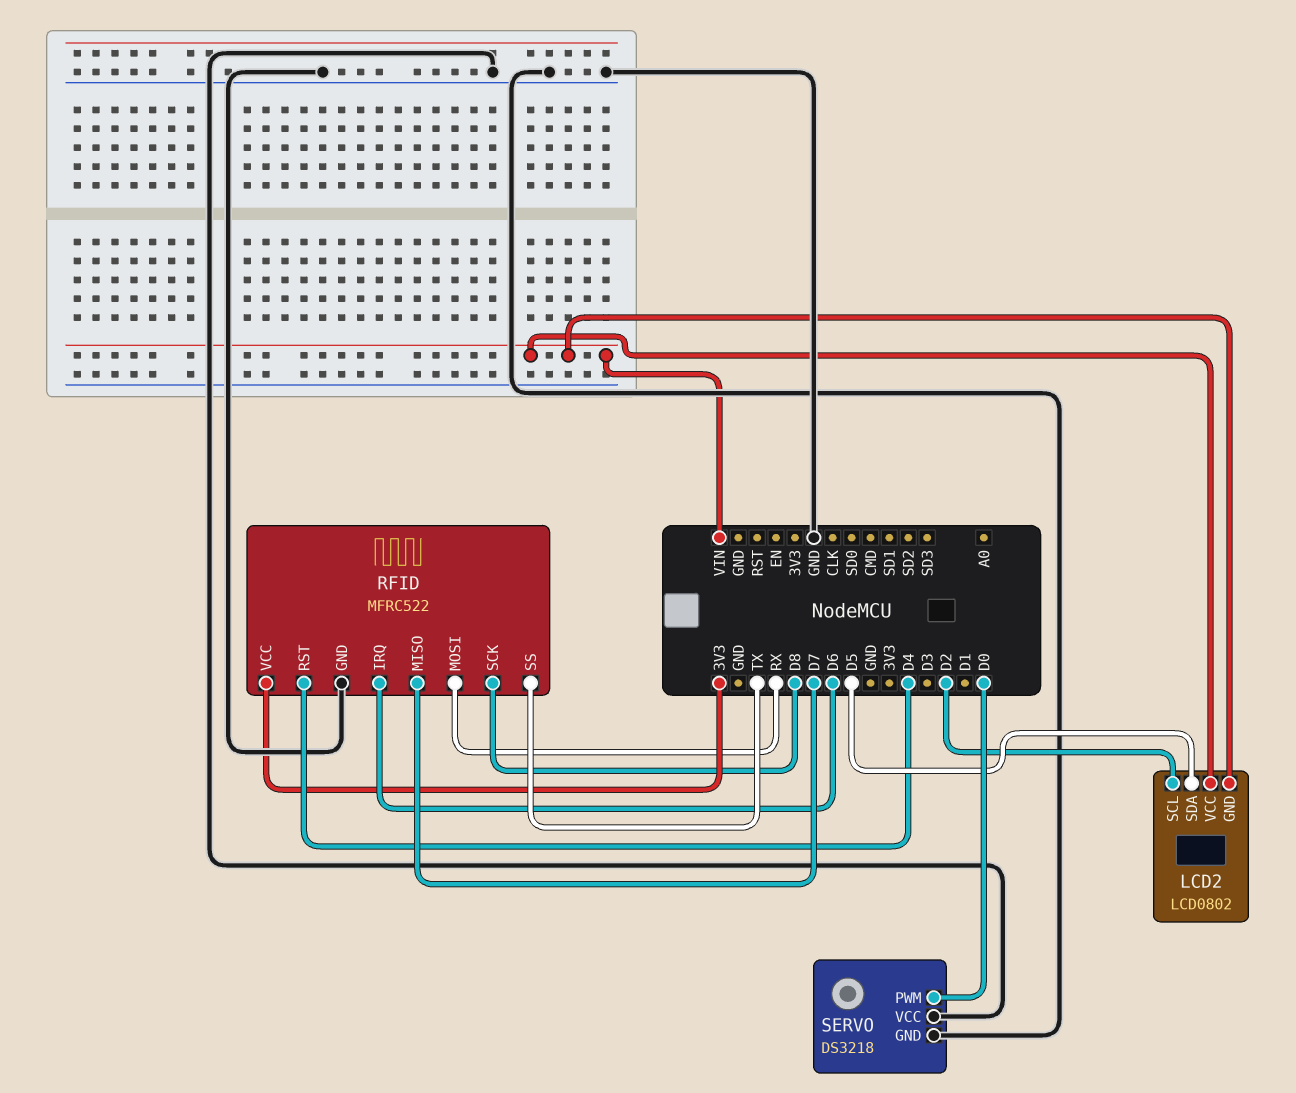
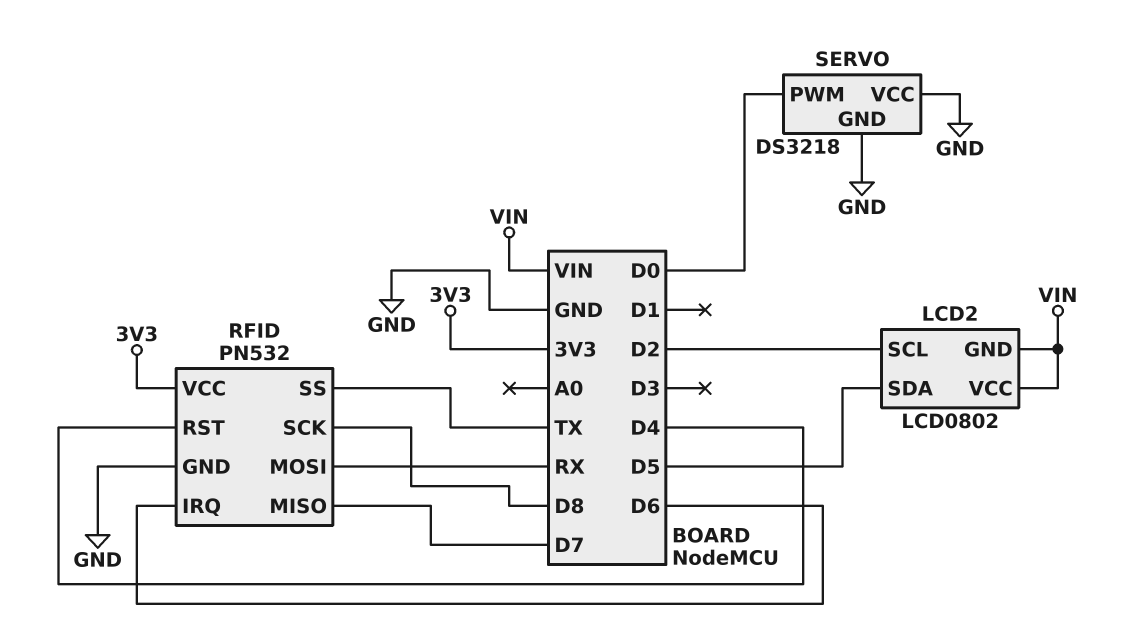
RFID: MFRC522 -> PN532

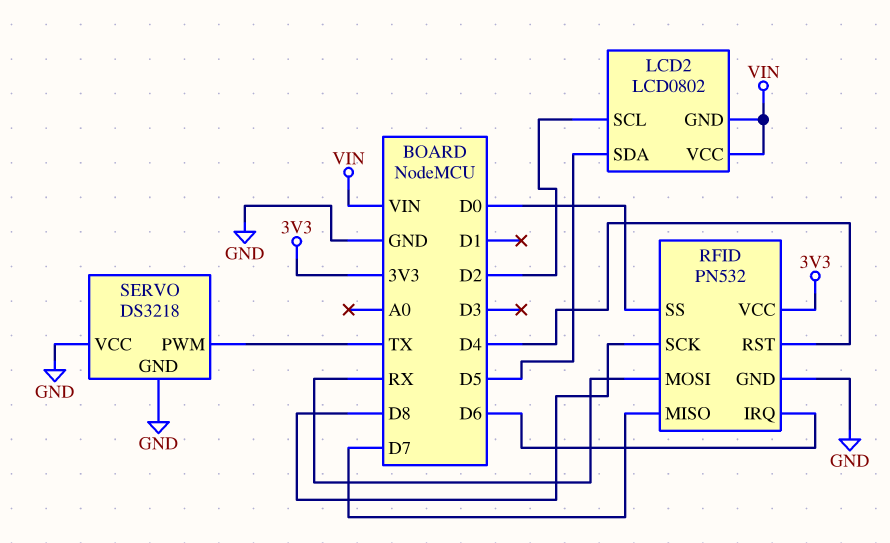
RFID pin SS: TX -> D0
SERVO pin PWM: D0 -> TX

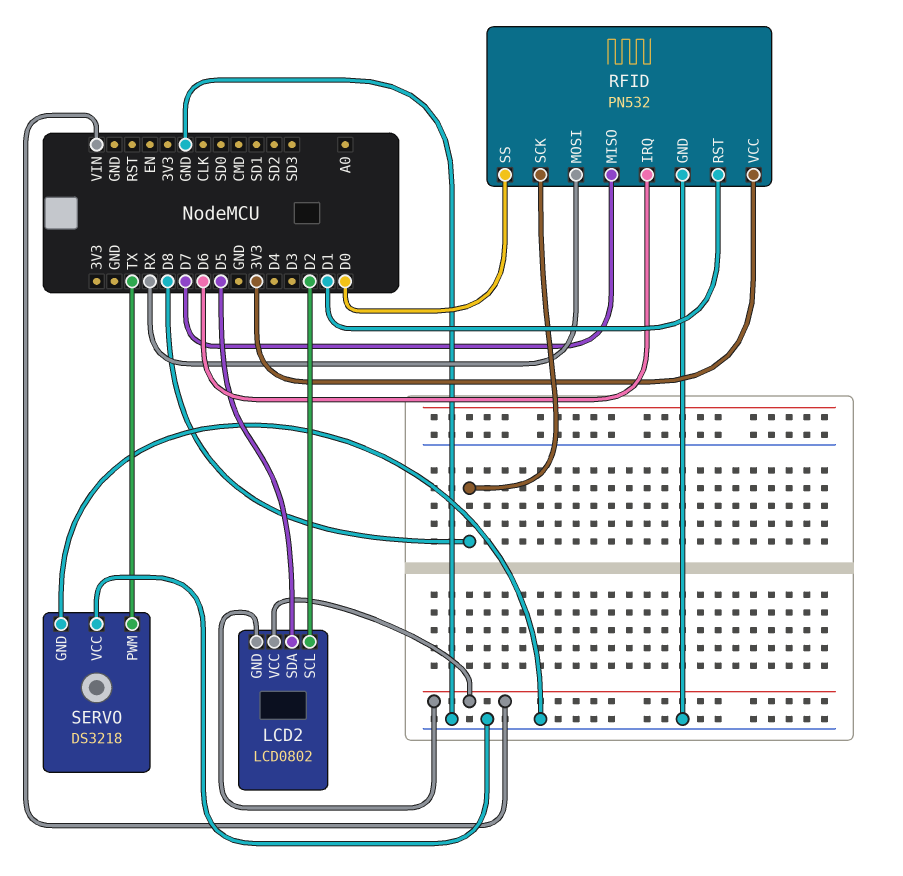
RFID pin RST: D4 -> D1

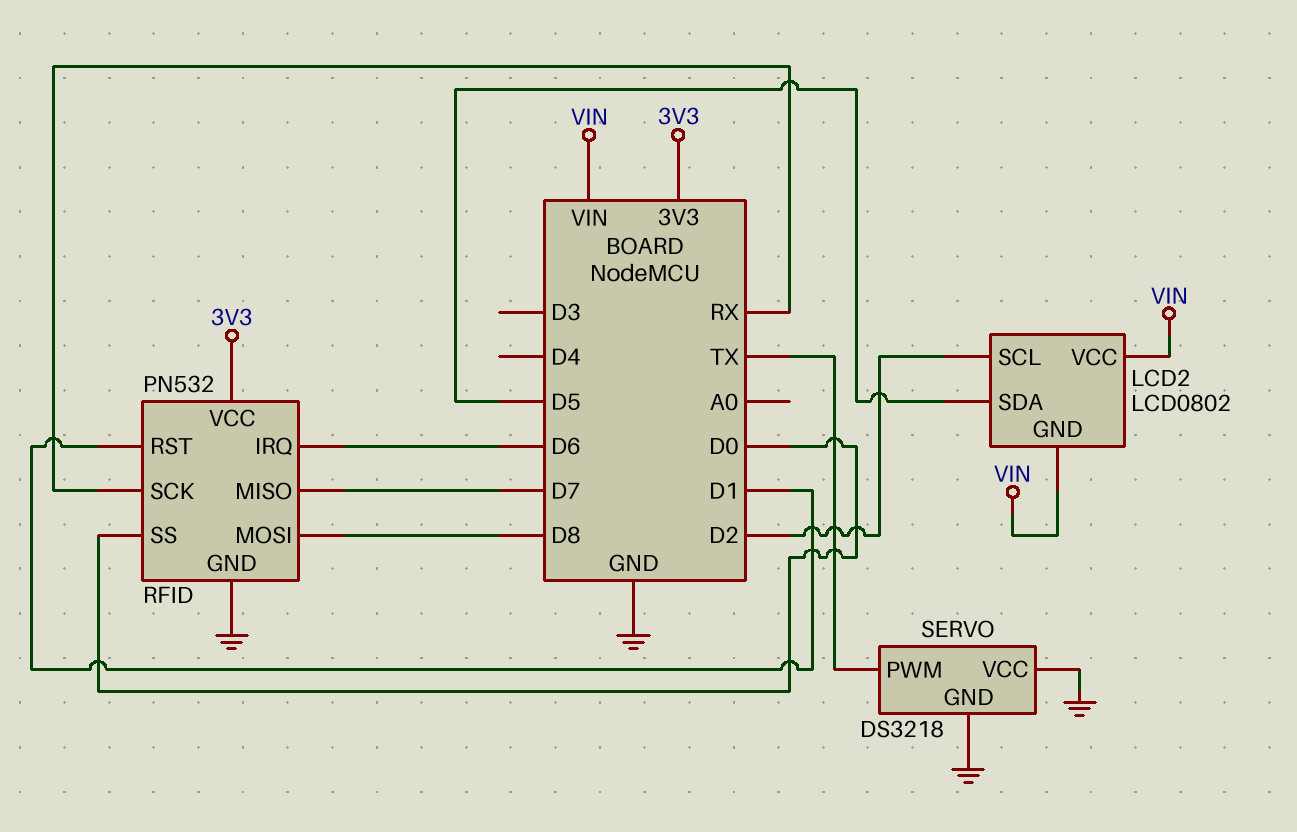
RFID pin MOSI: RX -> D8
RFID pin SCK: D8 -> RX

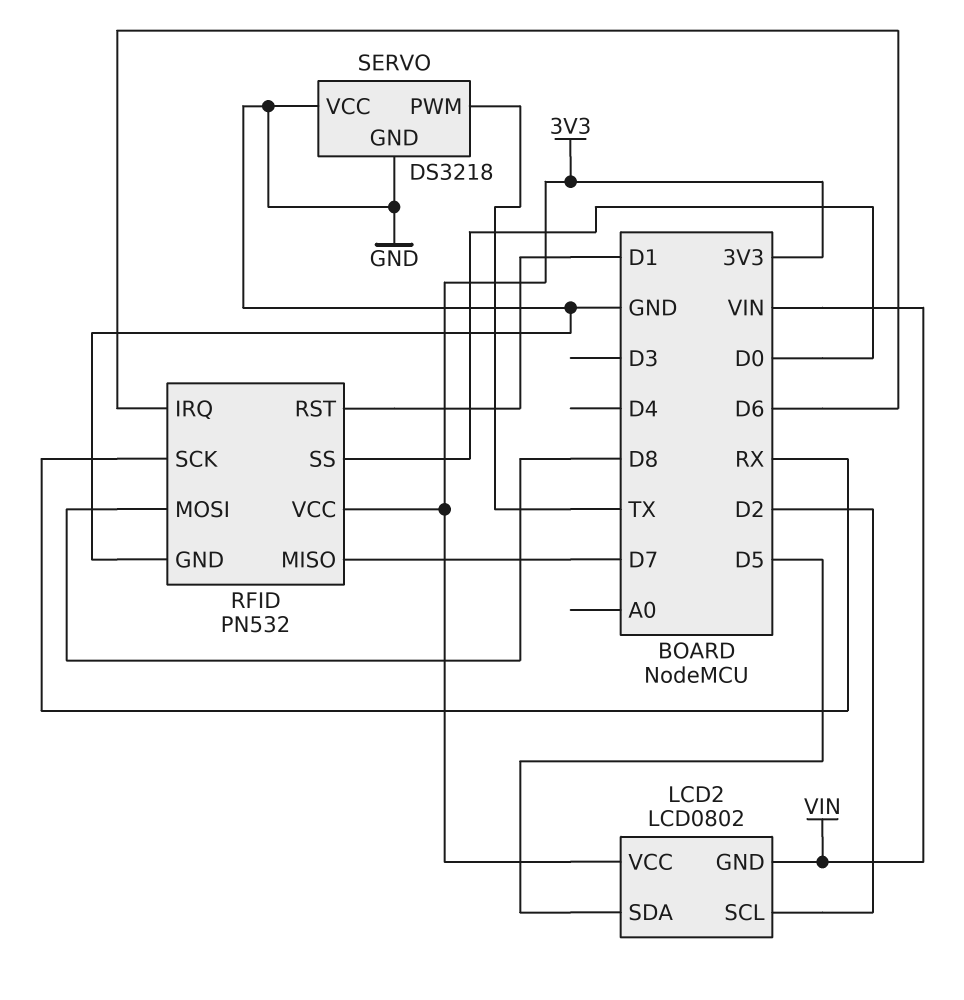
LCD2 pin VCC: VIN -> 3V3

